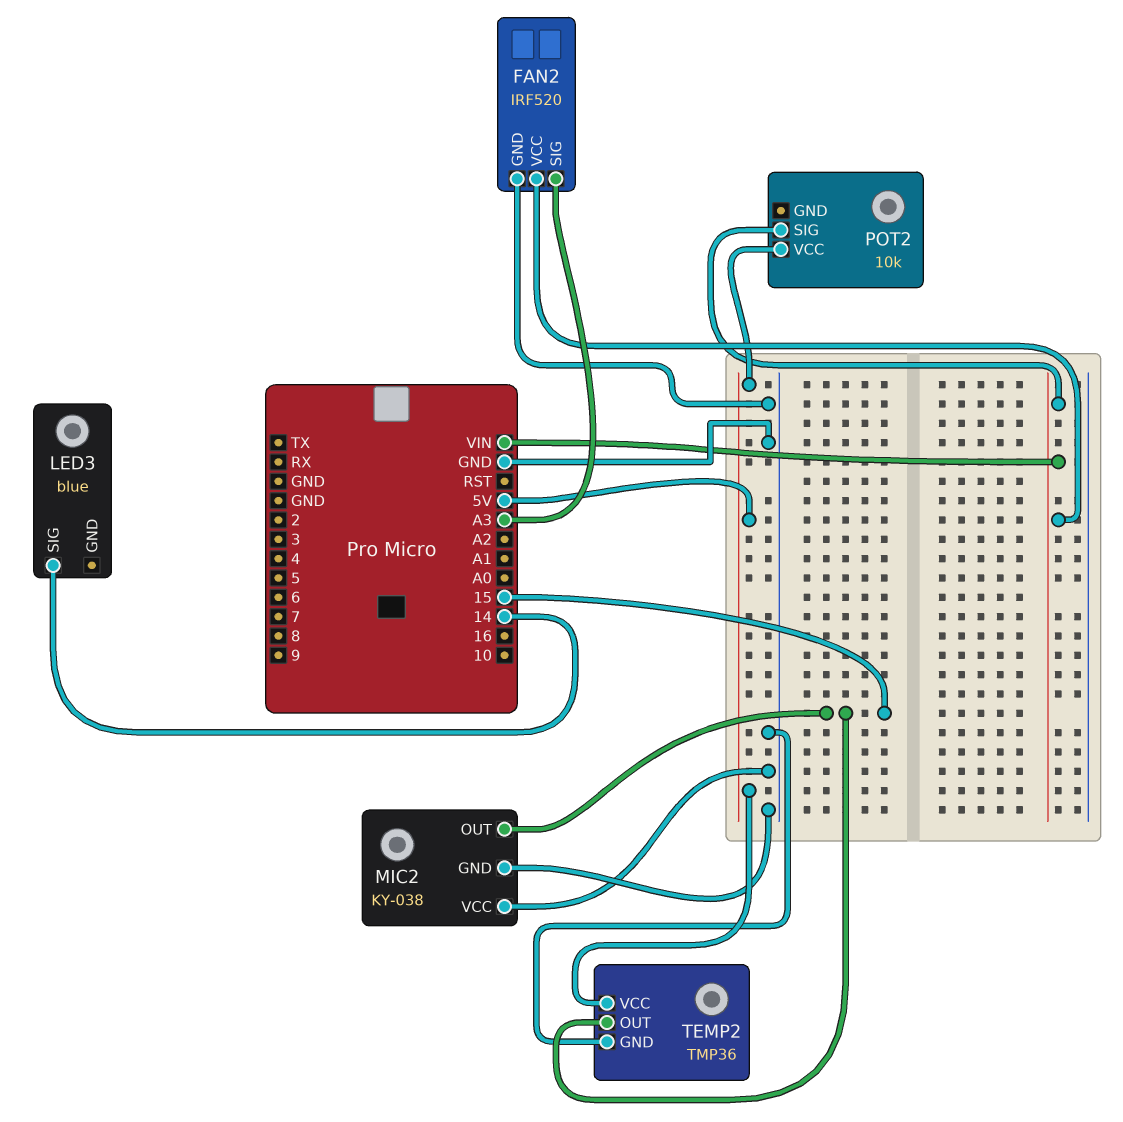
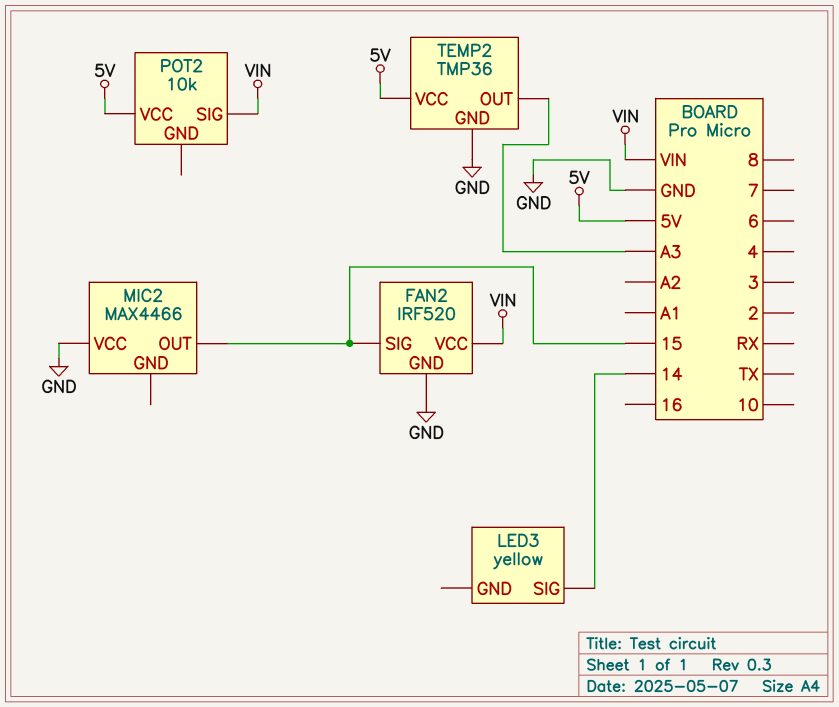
FAN2 pin SIG: A3 -> 15
LED3: blue -> yellow
MIC2: KY-038 -> MAX4466
MIC2 pin GND: GND -> none
TEMP2 pin OUT: 15 -> A3

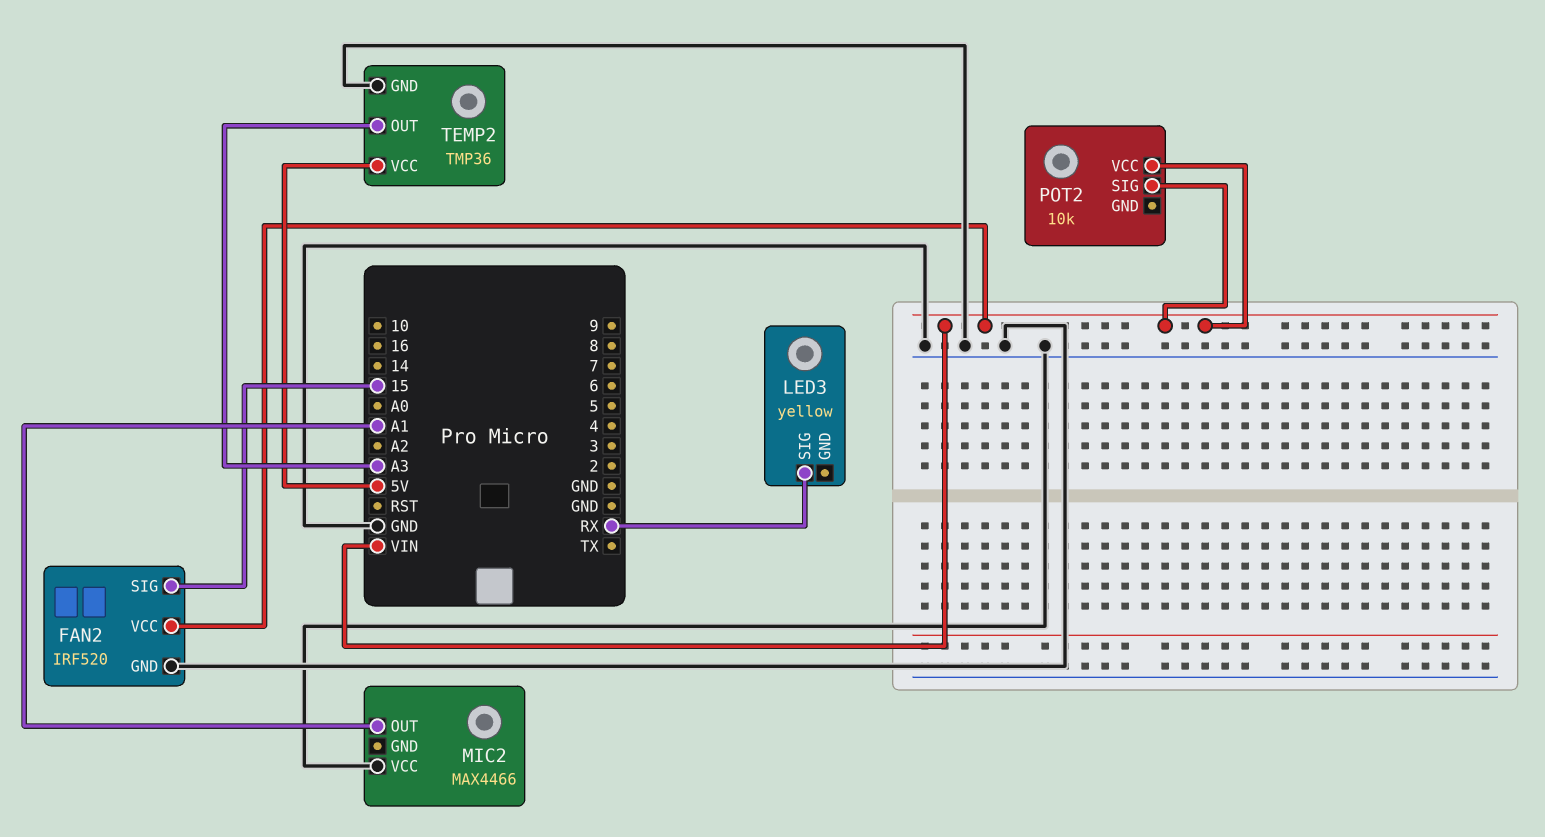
LED3 pin SIG: 14 -> RX
MIC2 pin OUT: 15 -> A1
POT2 pin VCC: 5V -> VIN

